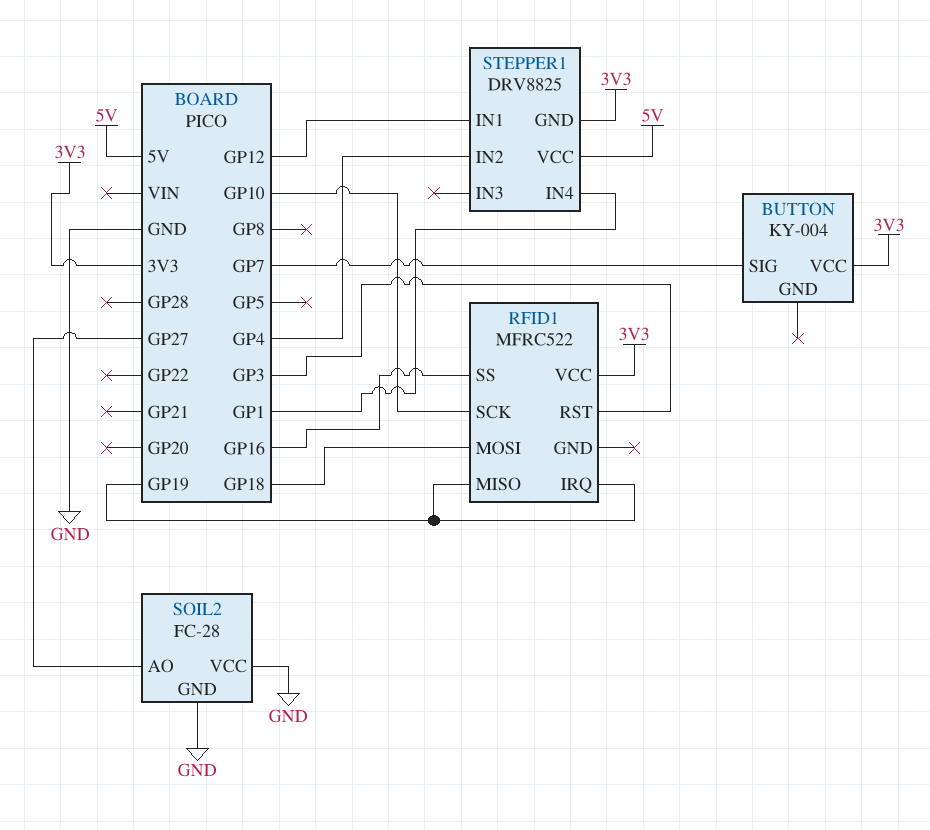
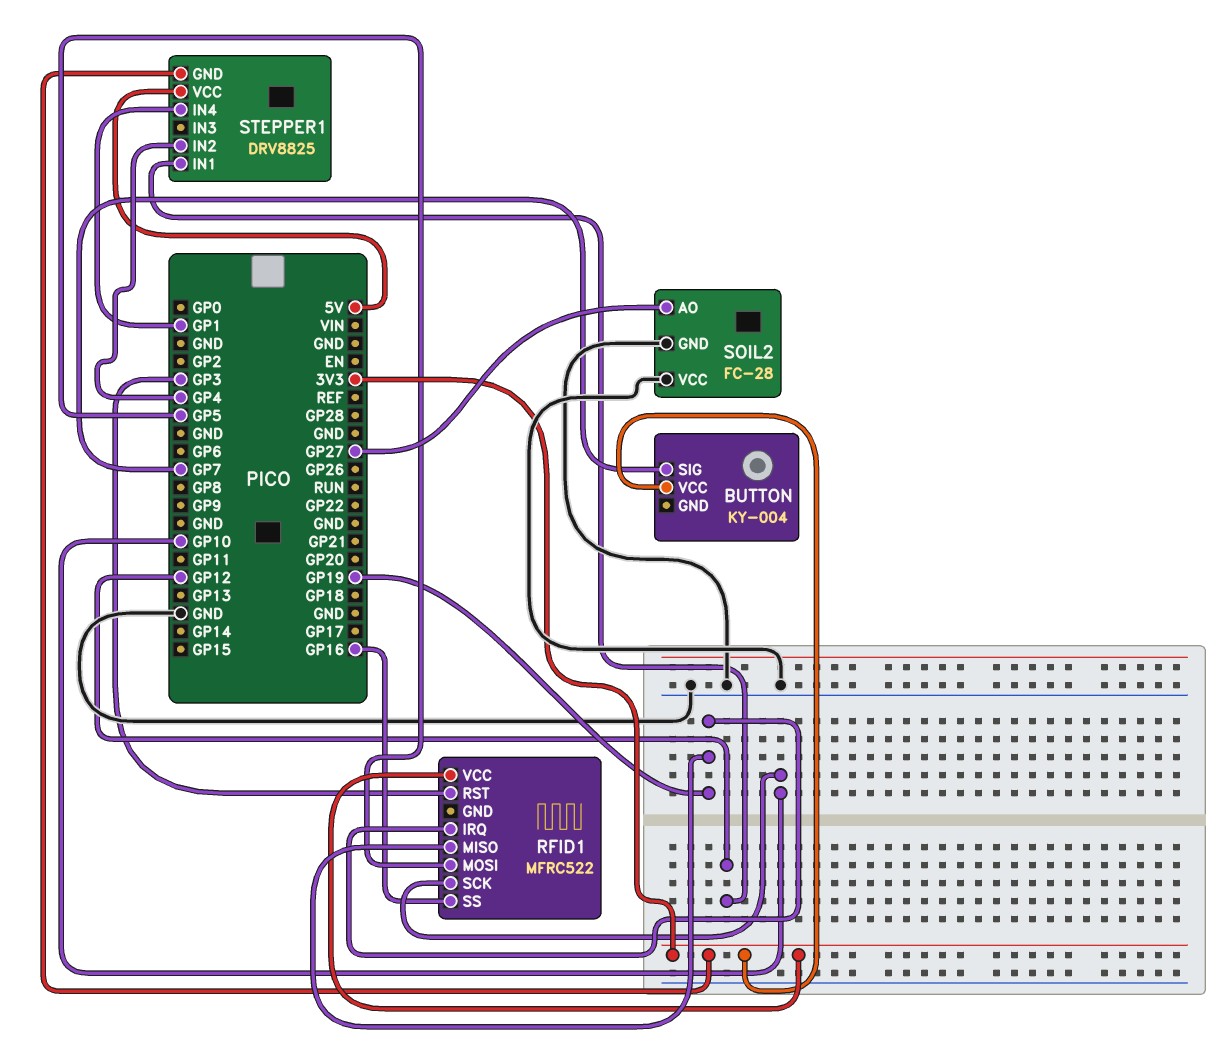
RFID1 pin MOSI: GP18 -> GP5

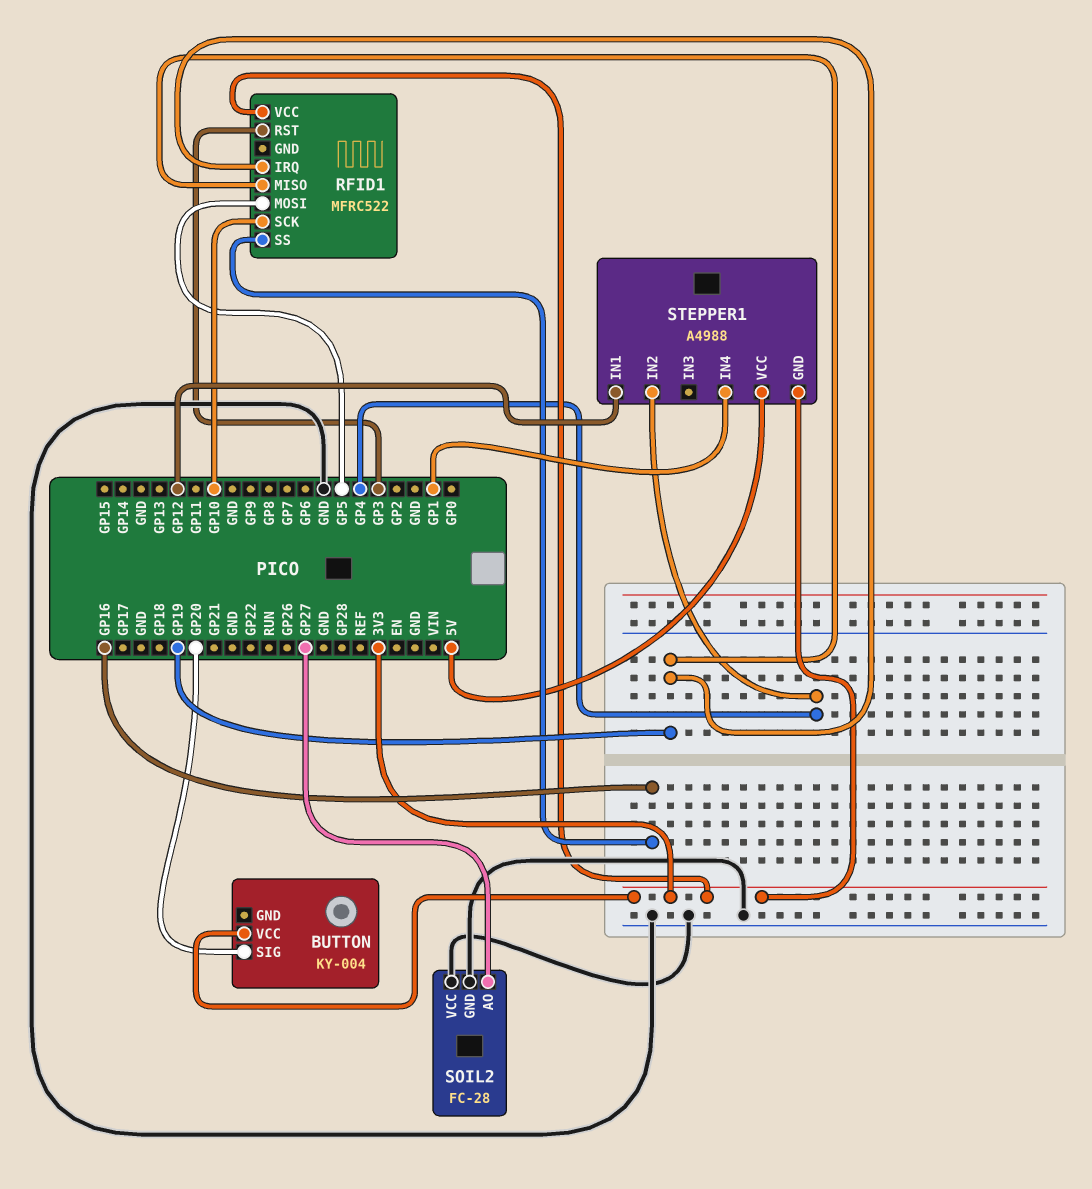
BUTTON pin SIG: GP7 -> GP20
STEPPER1: DRV8825 -> A4988

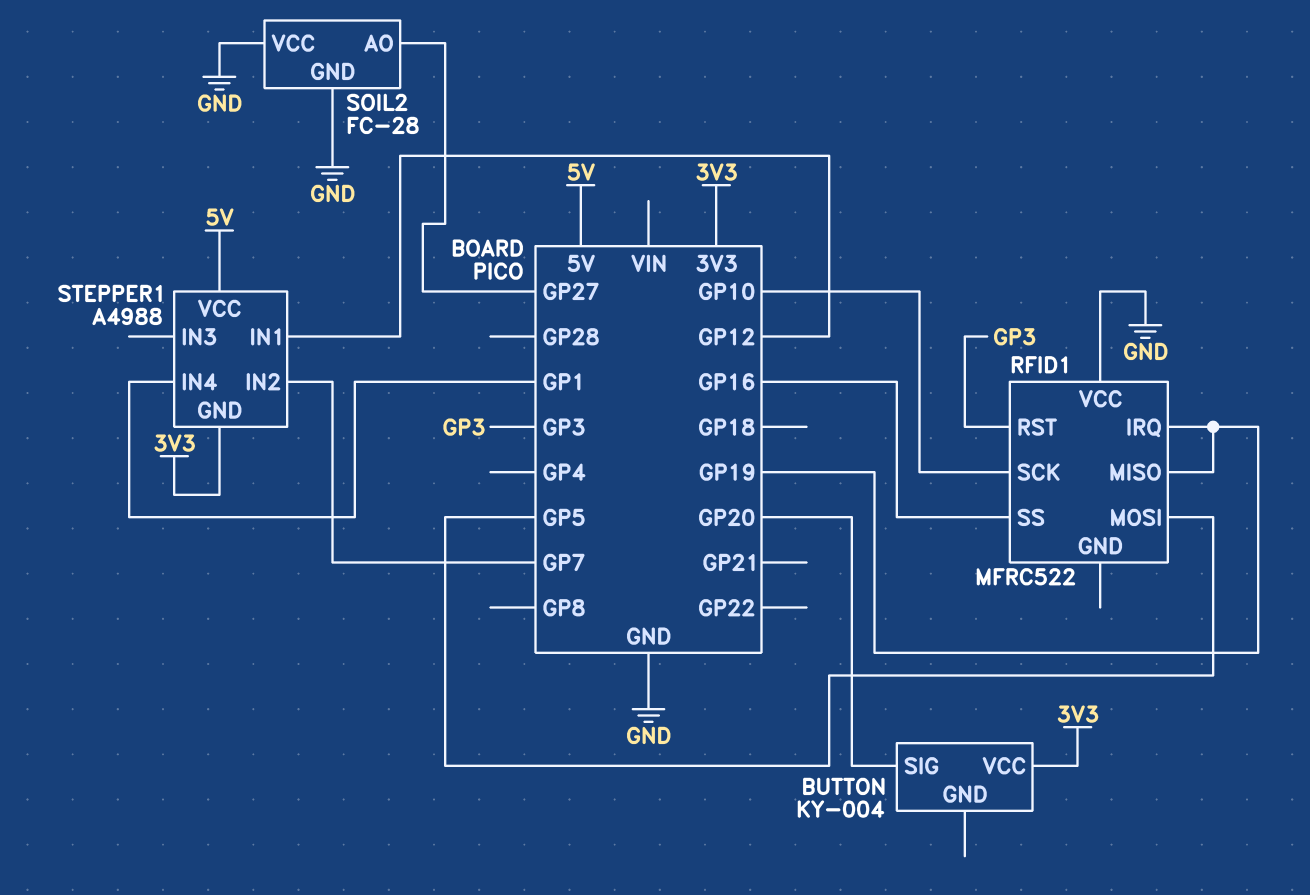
RFID1 pin VCC: 3V3 -> GND
STEPPER1 pin IN2: GP4 -> GP7

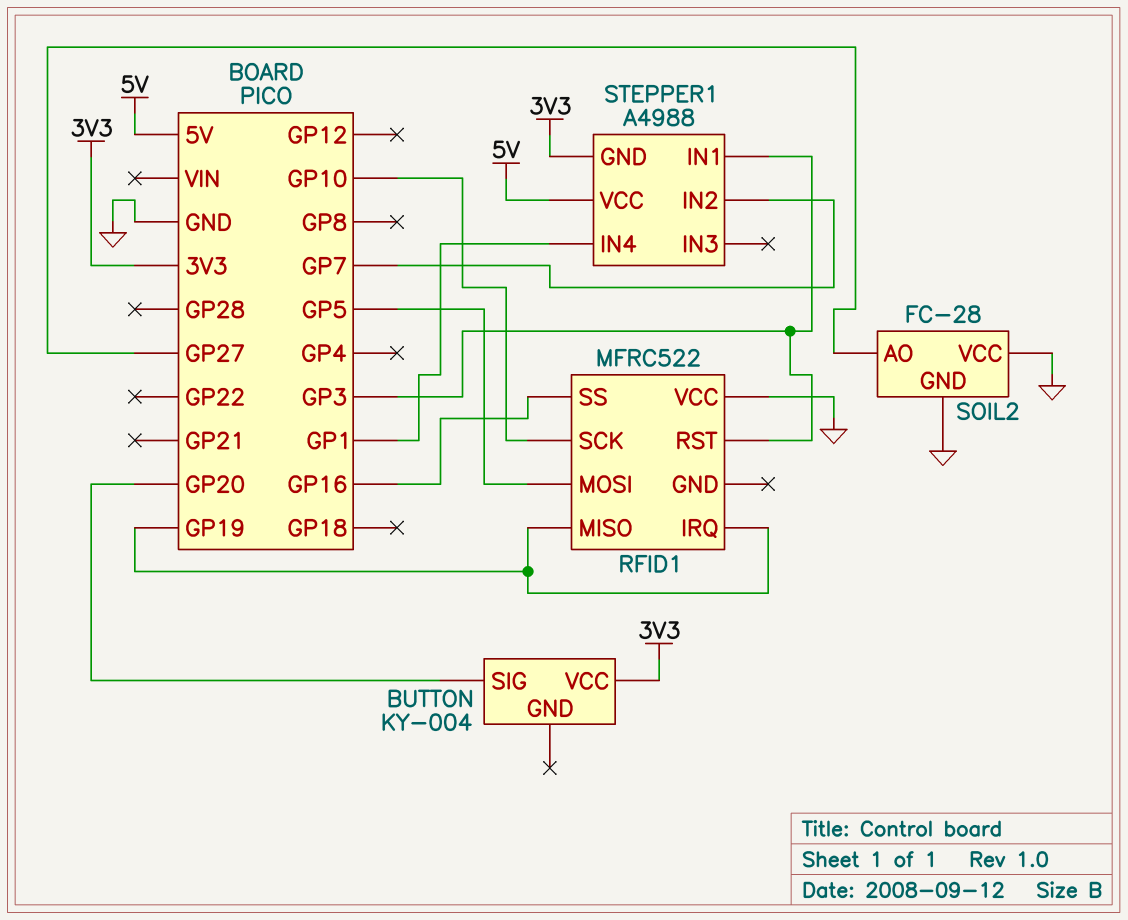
STEPPER1 pin IN1: GP12 -> GP3

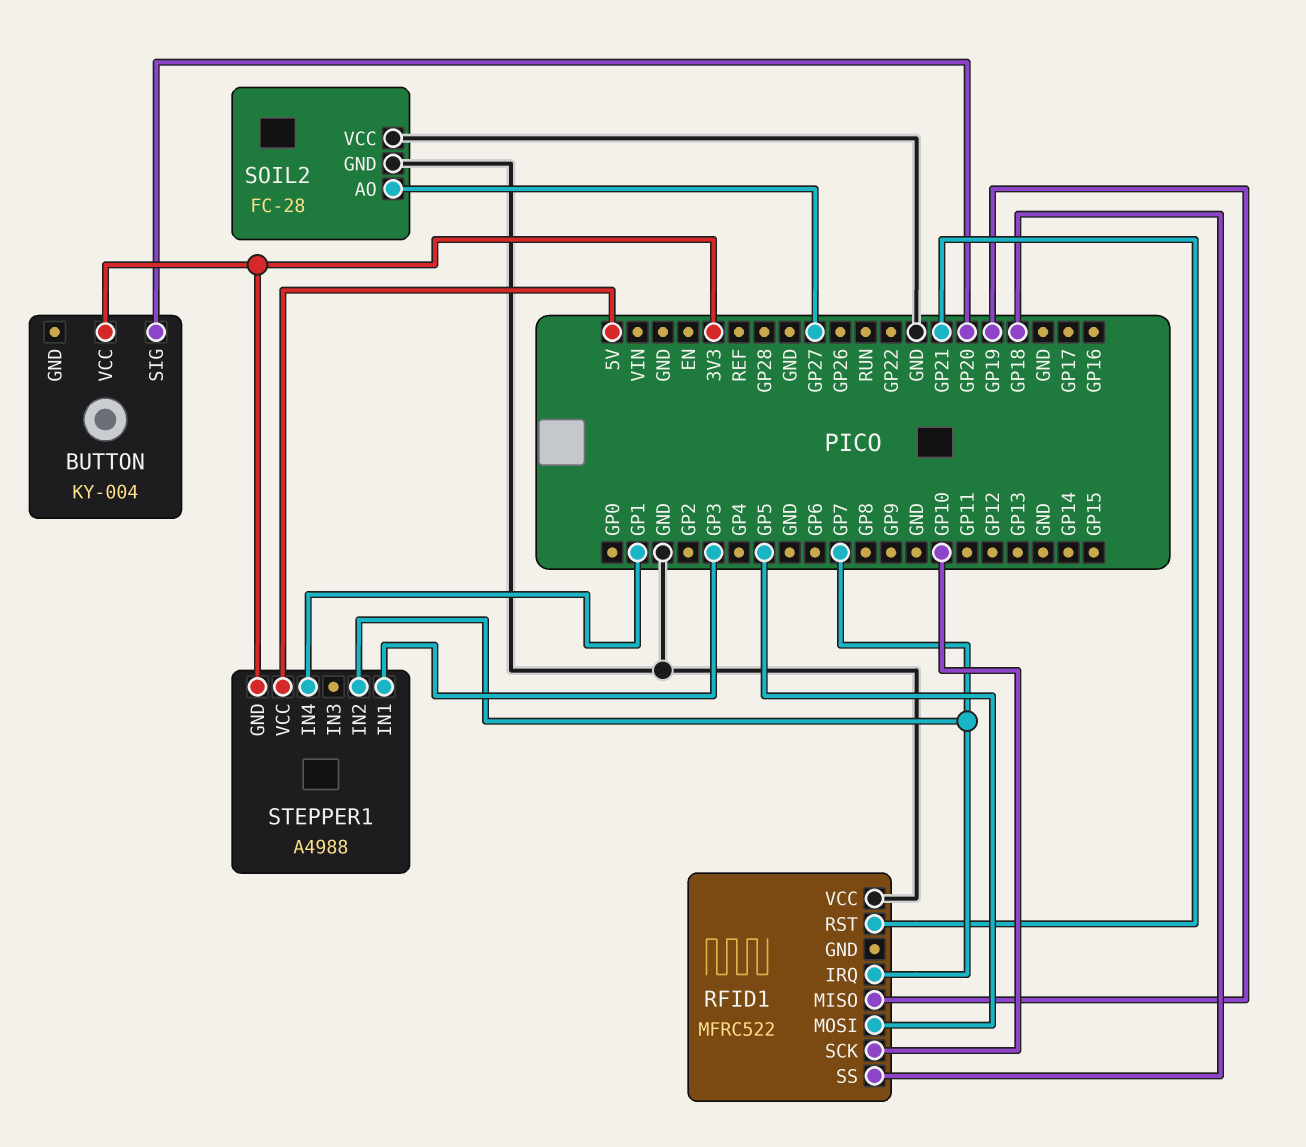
RFID1 pin IRQ: GP19 -> GP7
RFID1 pin RST: GP3 -> GP21
RFID1 pin SS: GP16 -> GP18

